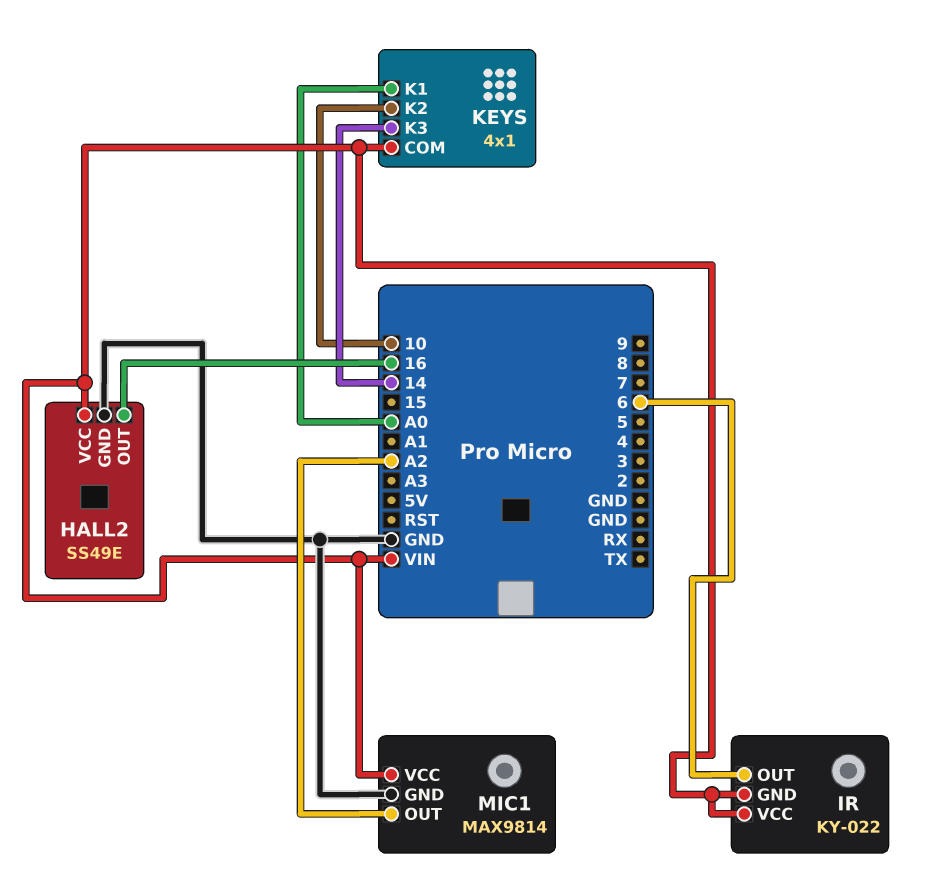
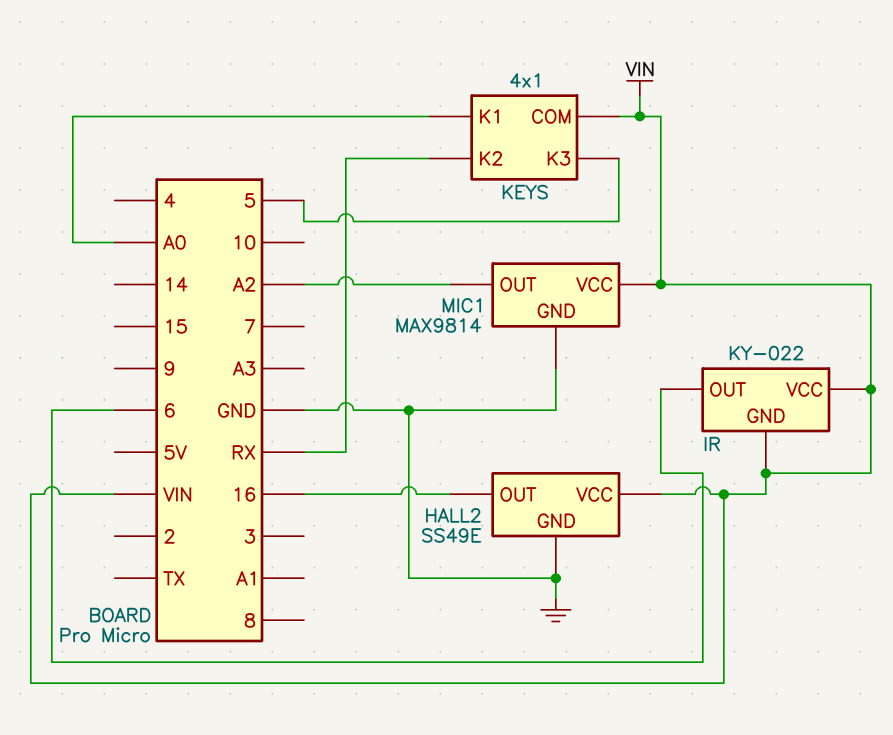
KEYS pin K2: 10 -> RX
KEYS pin K3: 14 -> 5

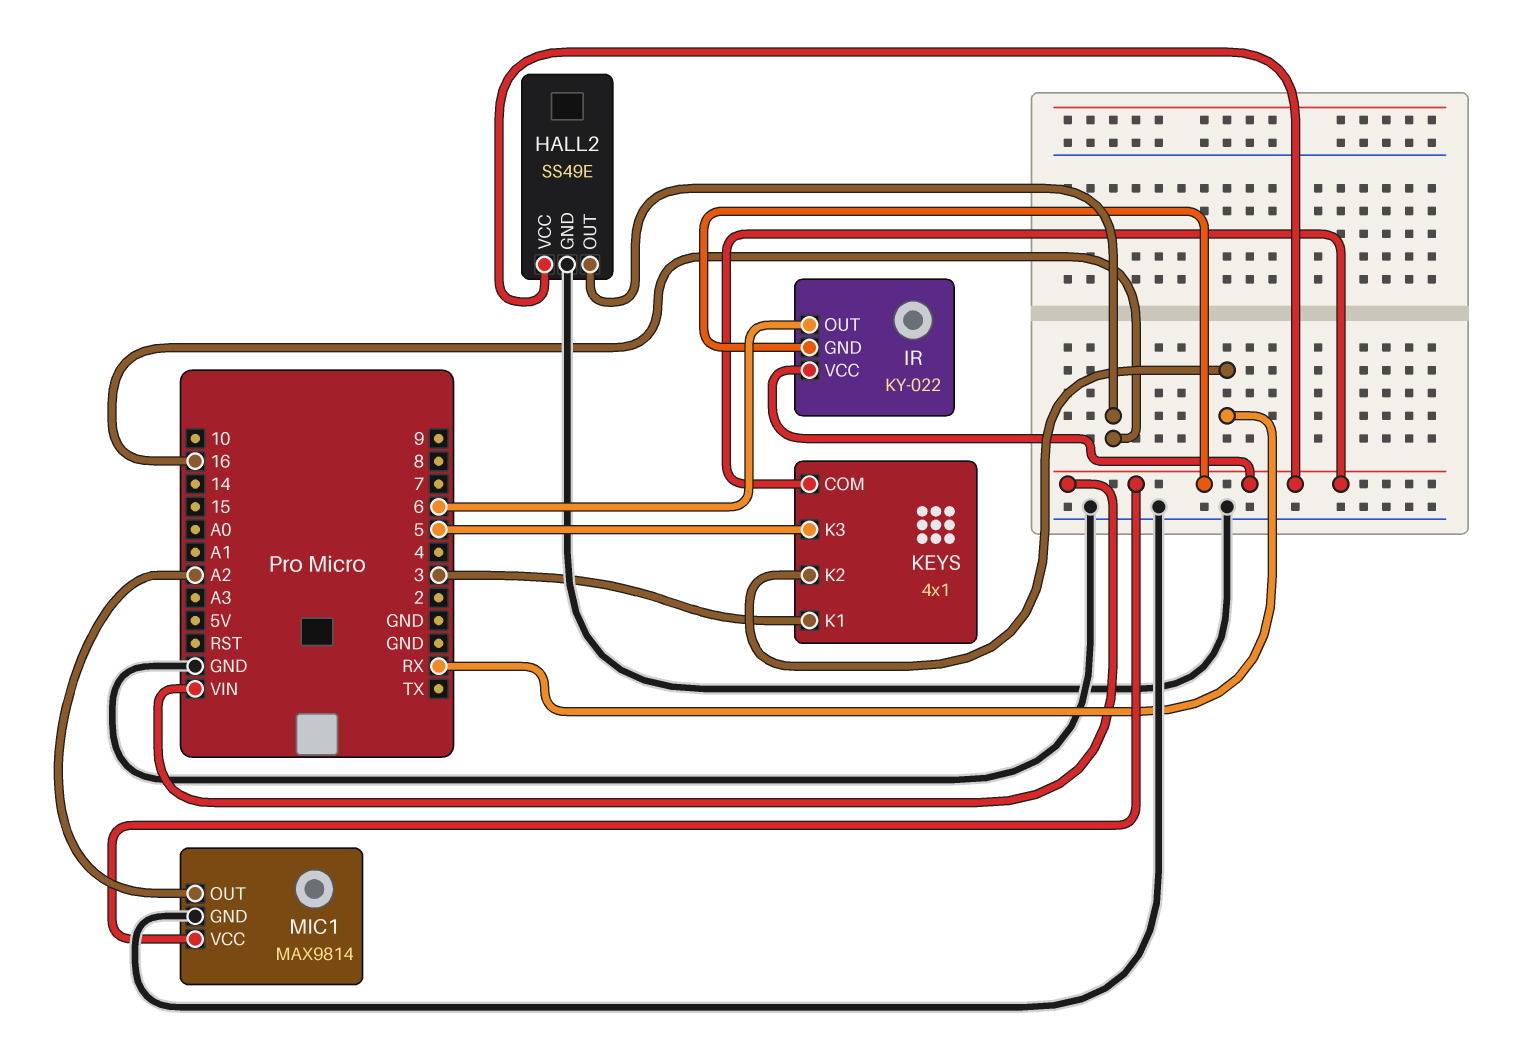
KEYS pin K1: A0 -> 3

